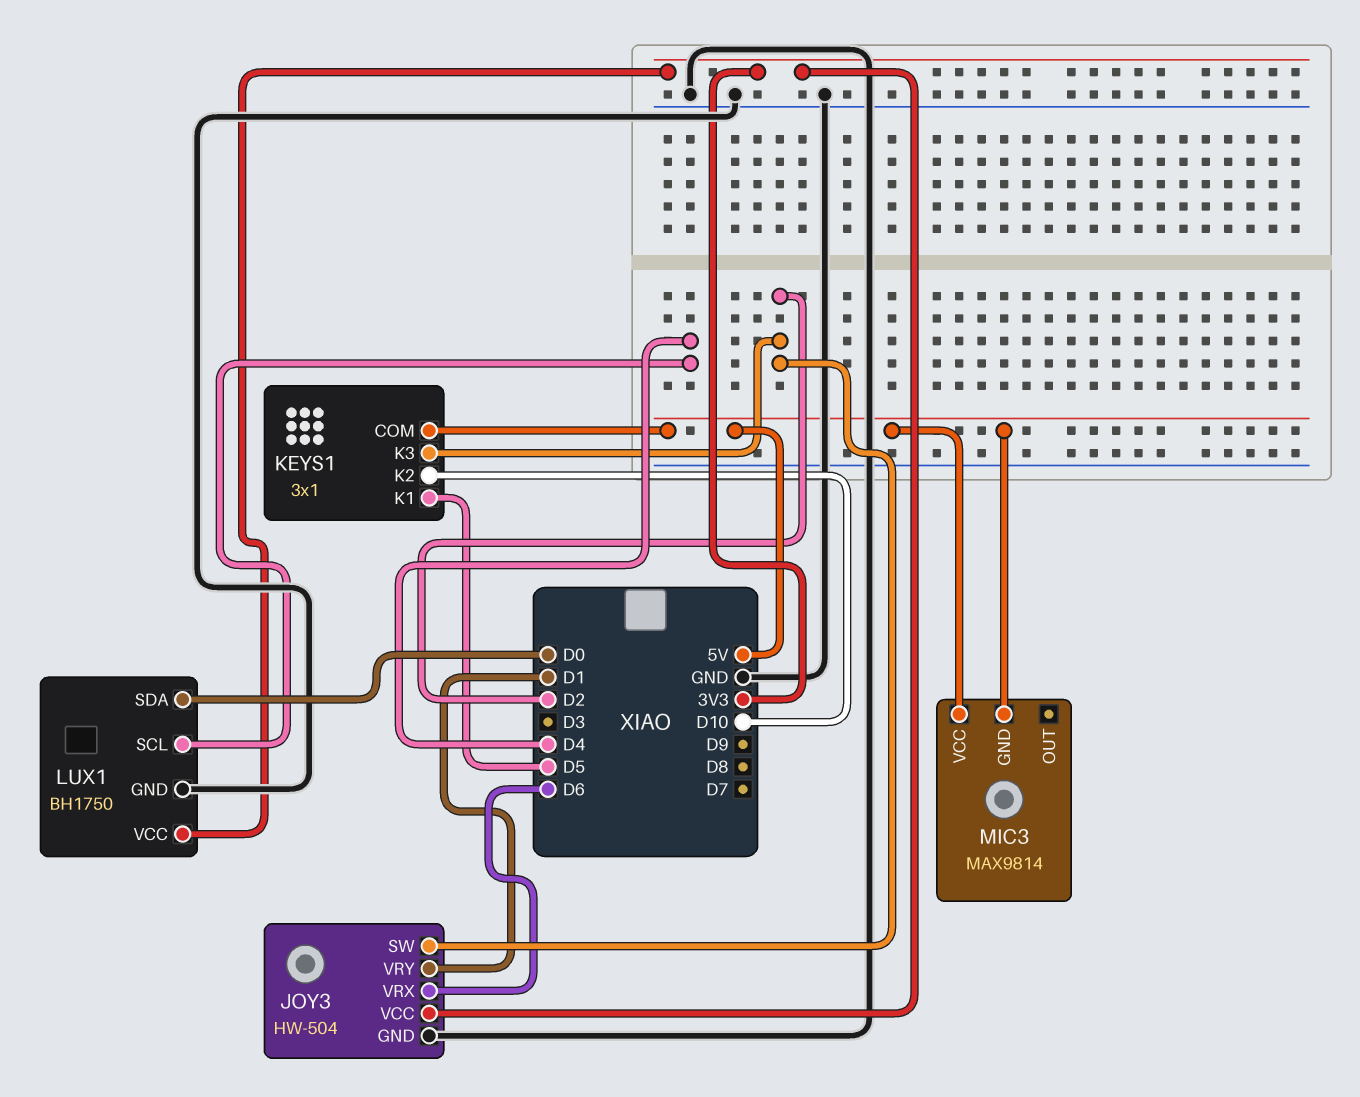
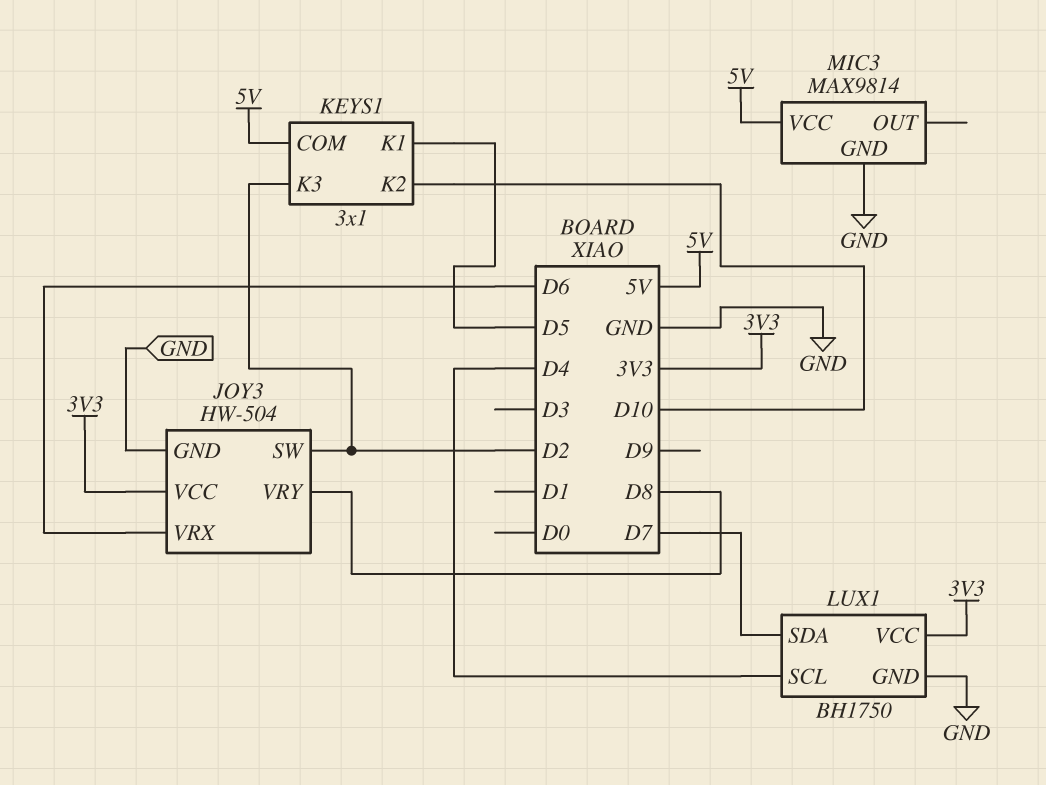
JOY3 pin VRY: D1 -> D8
LUX1 pin SDA: D0 -> D7
MIC3 pin GND: 5V -> GND

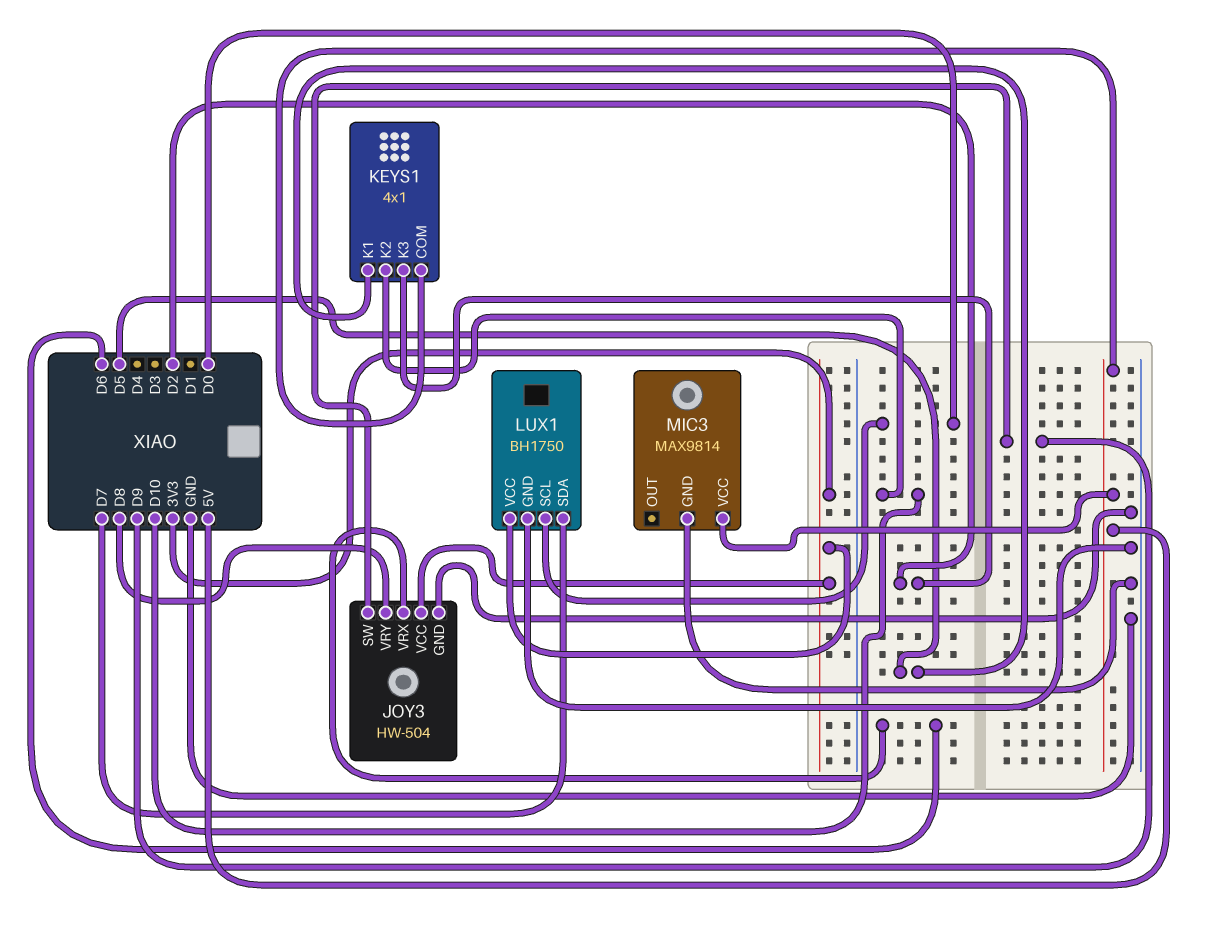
JOY3 pin SW: D2 -> D9
KEYS1: 3x1 -> 4x1
LUX1 pin SCL: D4 -> D0

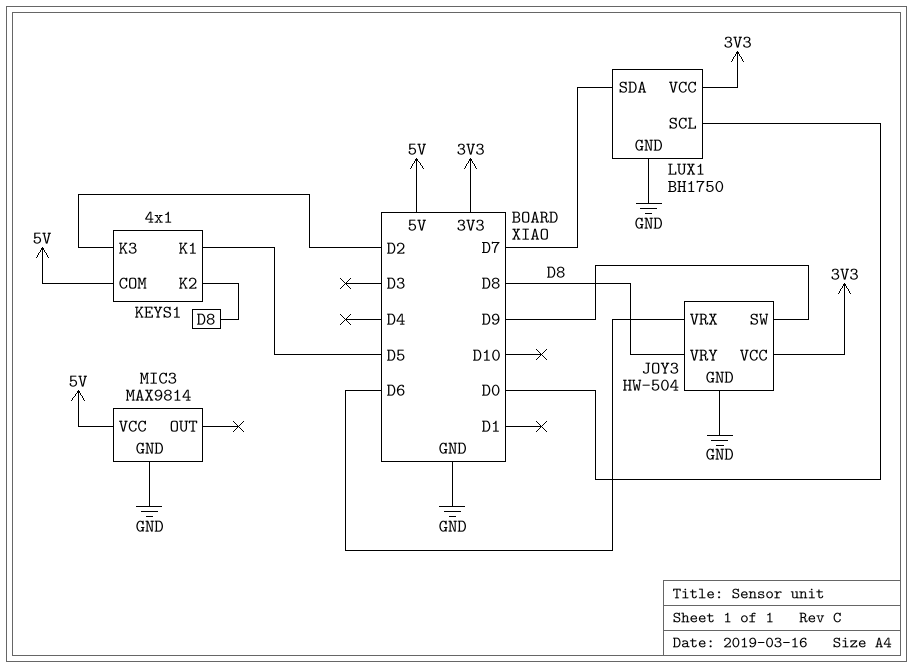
KEYS1 pin K2: D10 -> D8

